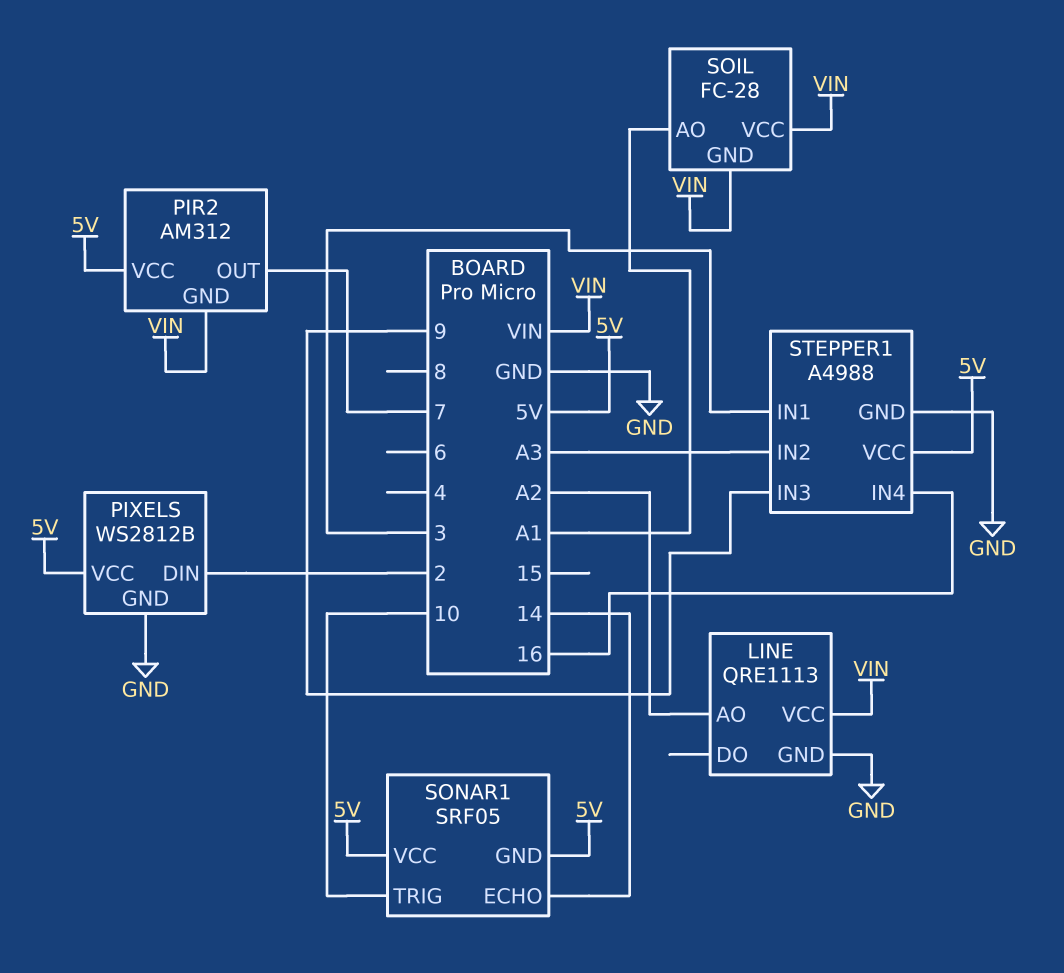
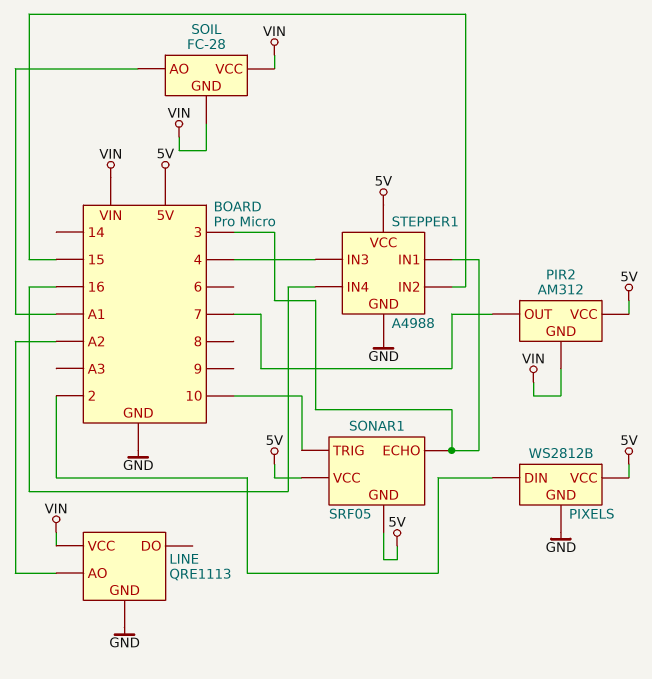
SONAR1 pin ECHO: 14 -> 3
STEPPER1 pin IN2: A3 -> 15
STEPPER1 pin IN3: 9 -> 4

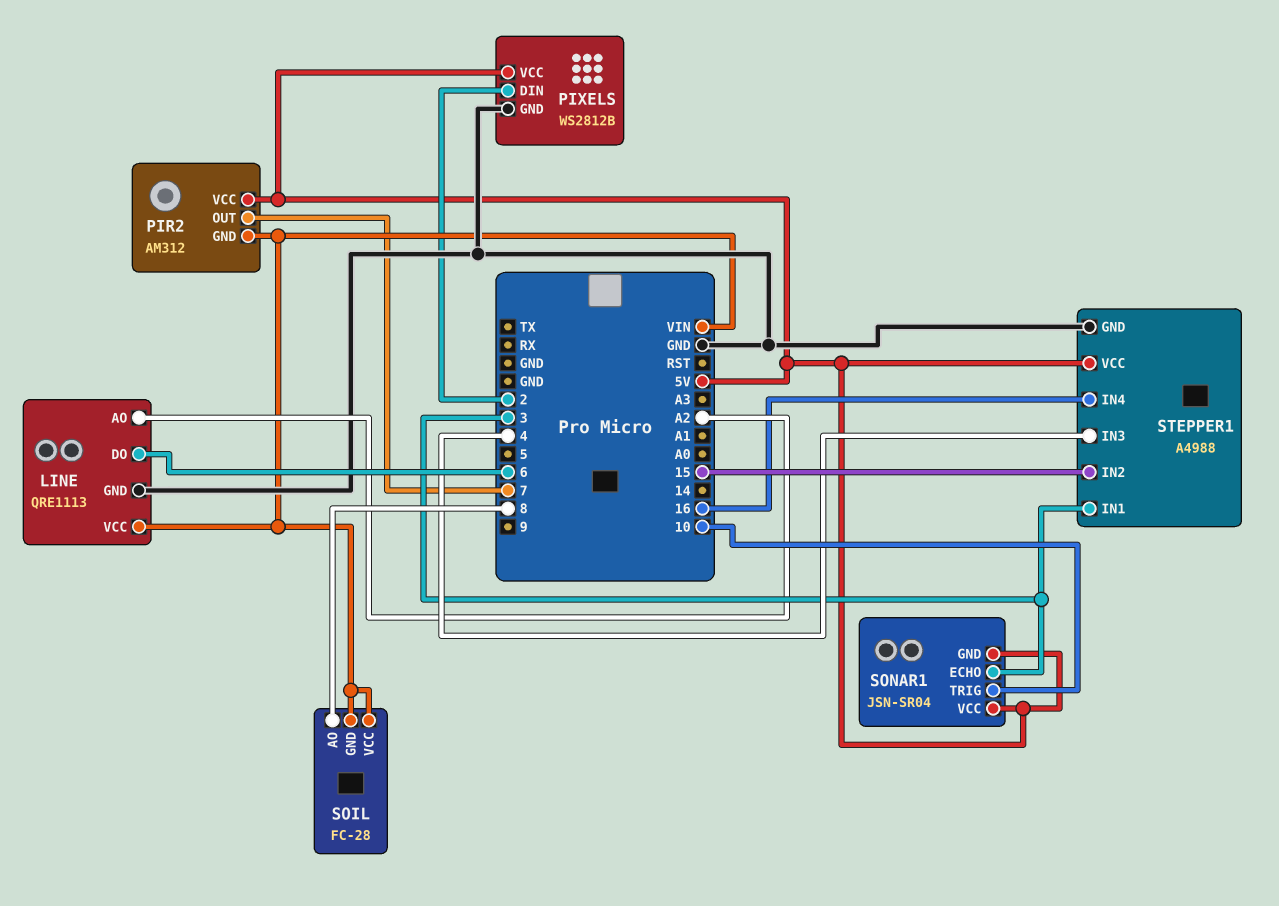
LINE pin DO: none -> 6
SOIL pin AO: A1 -> 8
SONAR1: SRF05 -> JSN-SR04

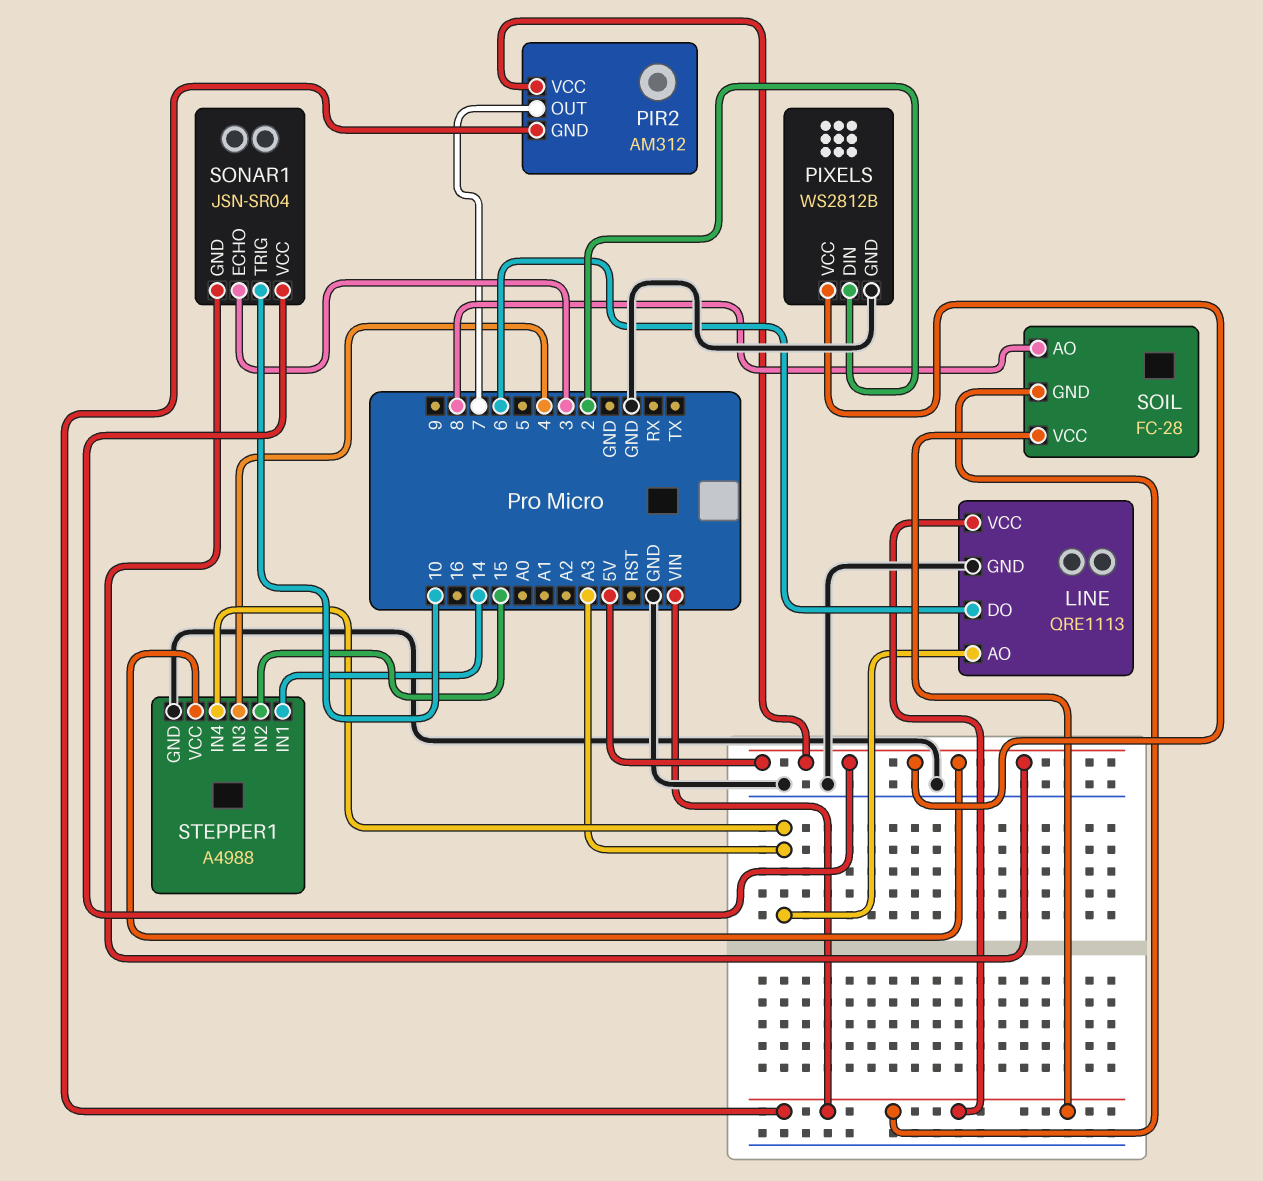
LINE pin AO: A2 -> A3
STEPPER1 pin IN1: 3 -> 14
STEPPER1 pin IN4: 16 -> A3

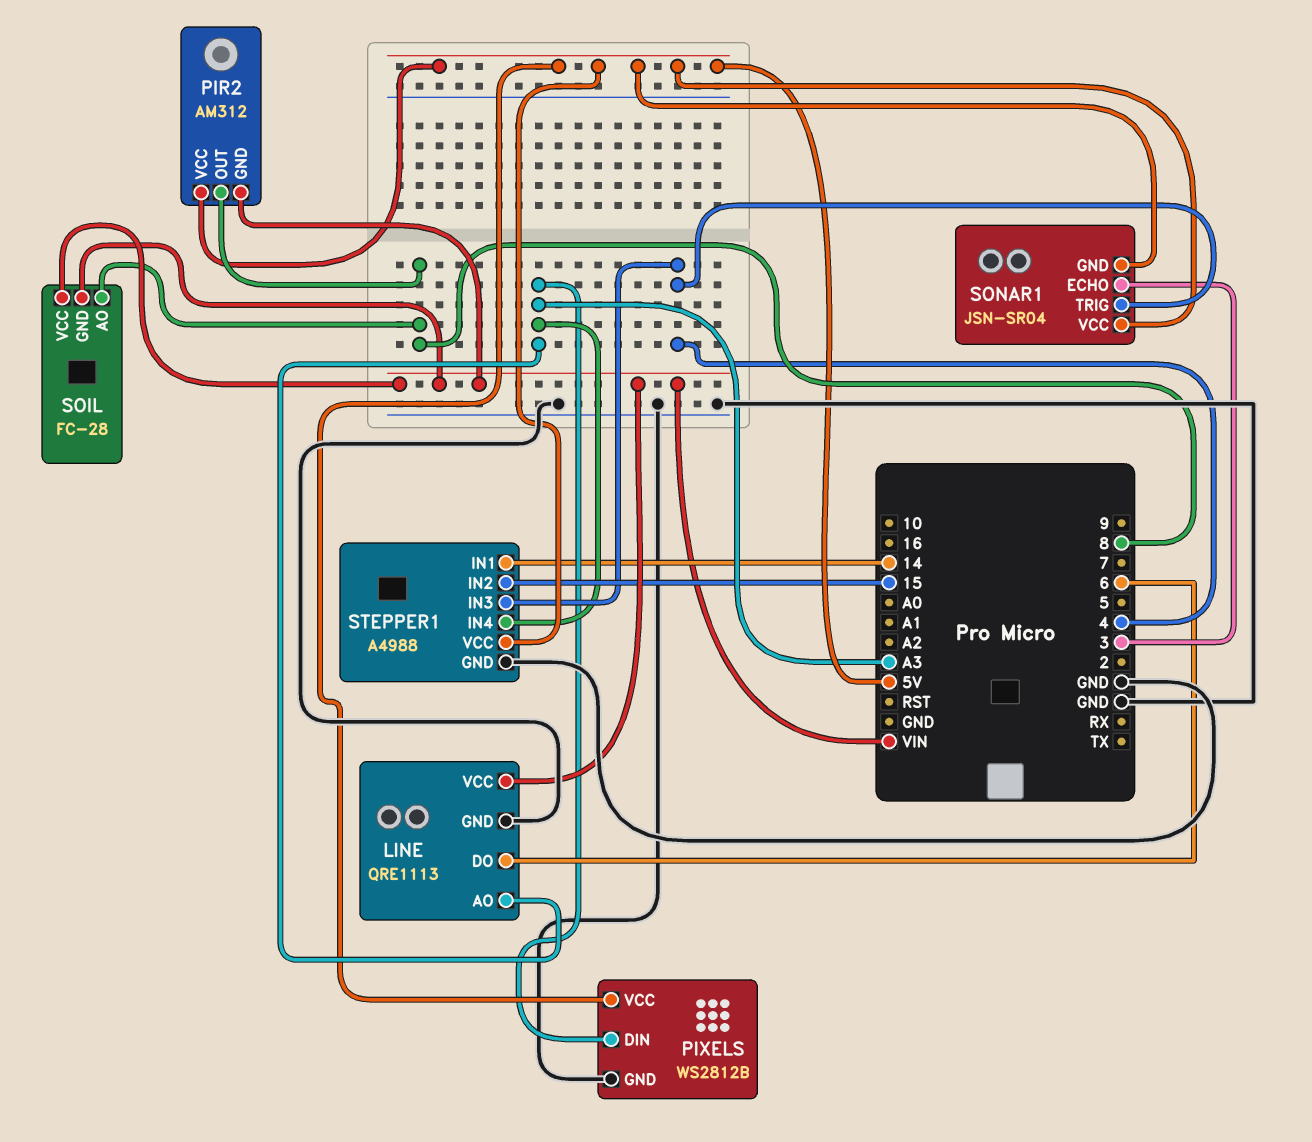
PIR2 pin OUT: 7 -> 8
PIXELS pin DIN: 2 -> A3
SONAR1 pin TRIG: 10 -> 4

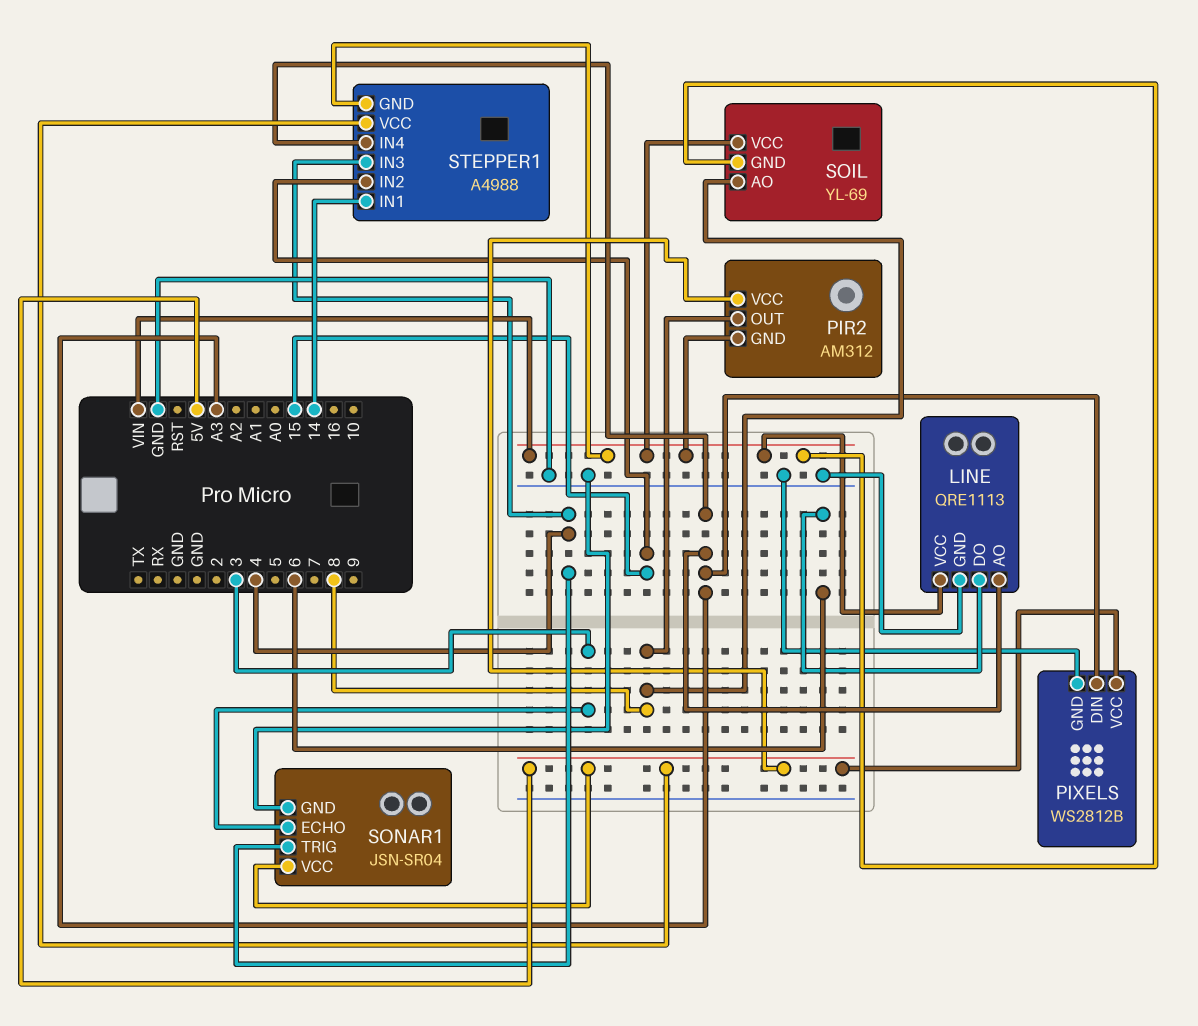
SOIL: FC-28 -> YL-69
SONAR1 pin GND: 5V -> GND
STEPPER1 pin GND: GND -> VIN

